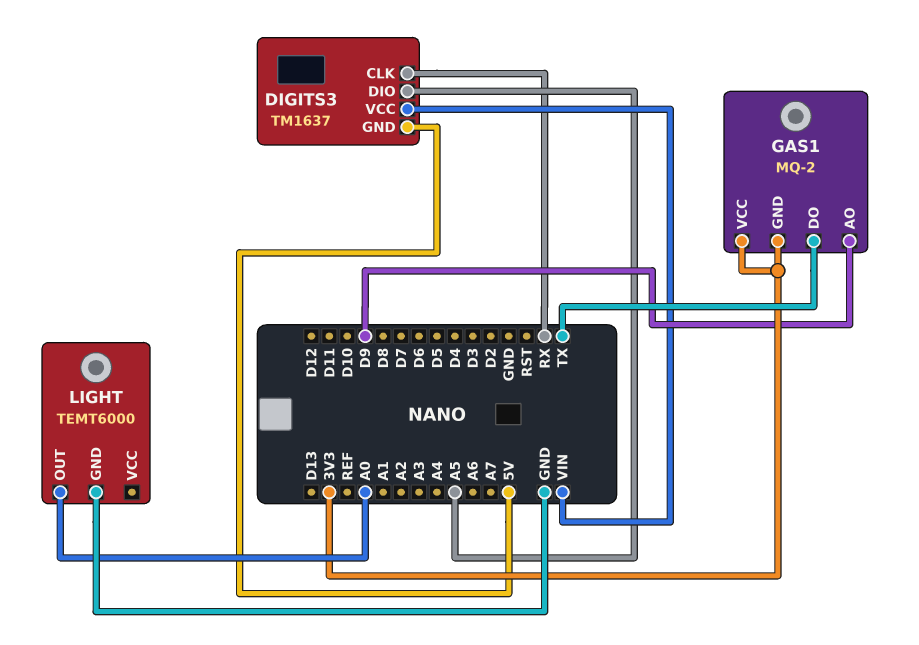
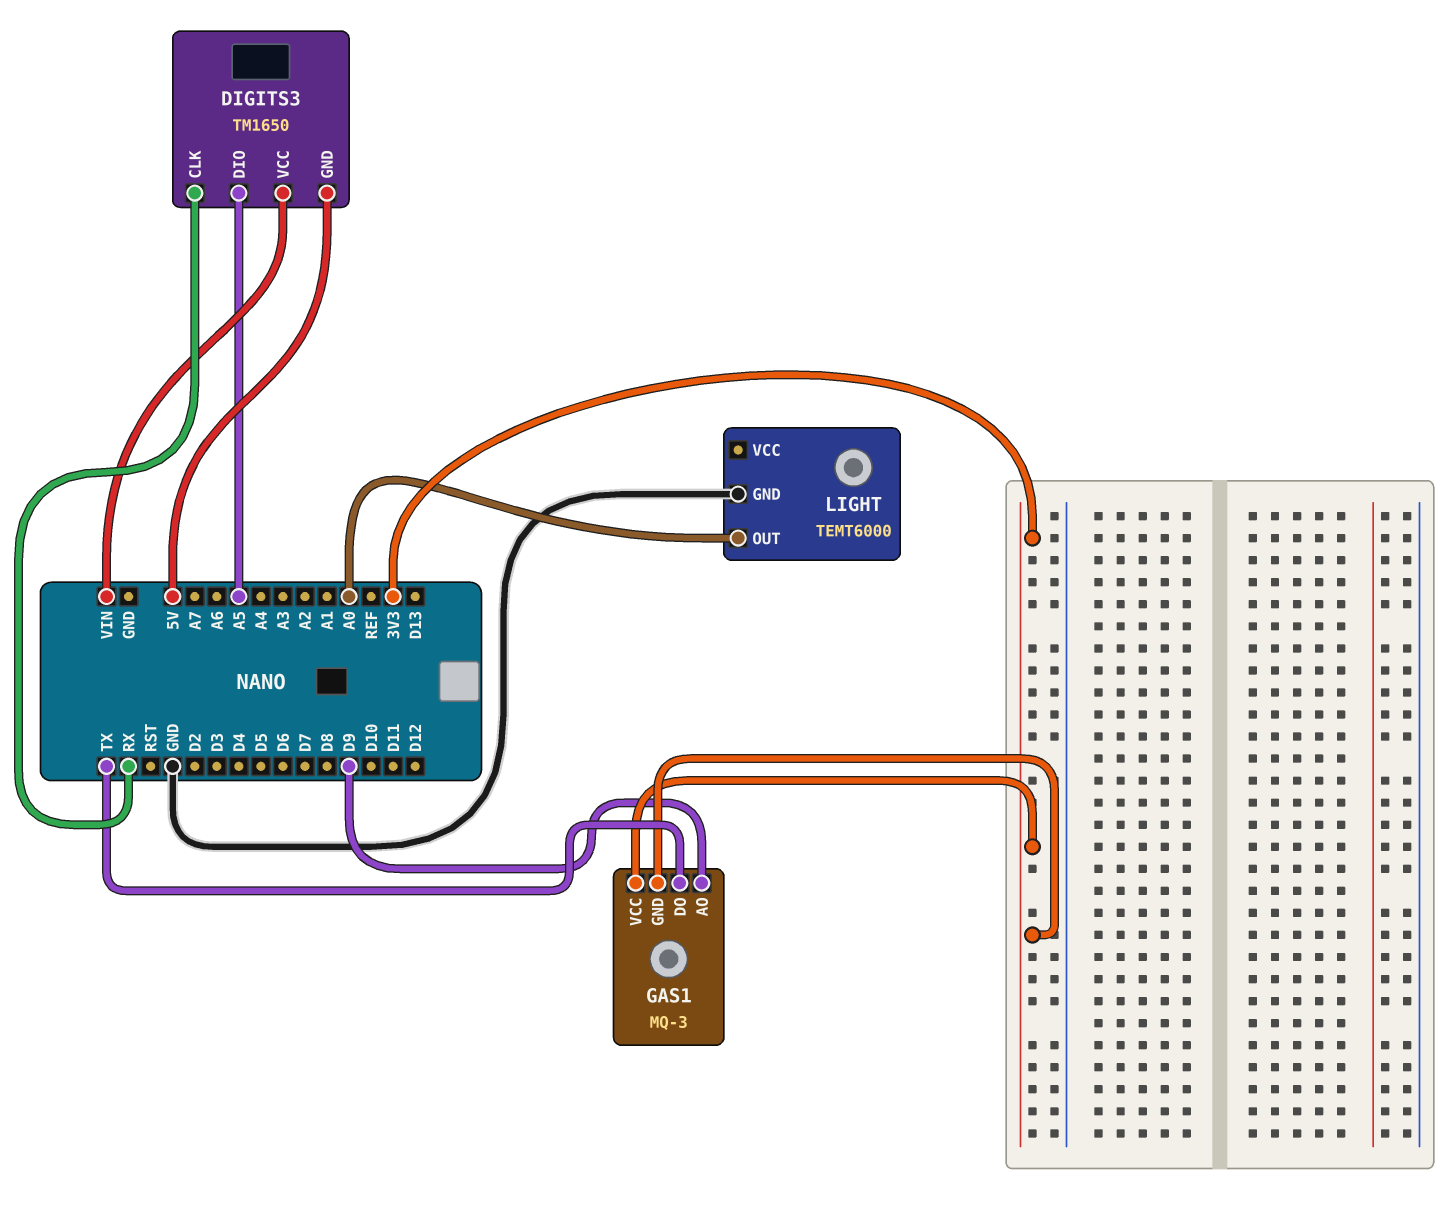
DIGITS3: TM1637 -> TM1650
GAS1: MQ-2 -> MQ-3

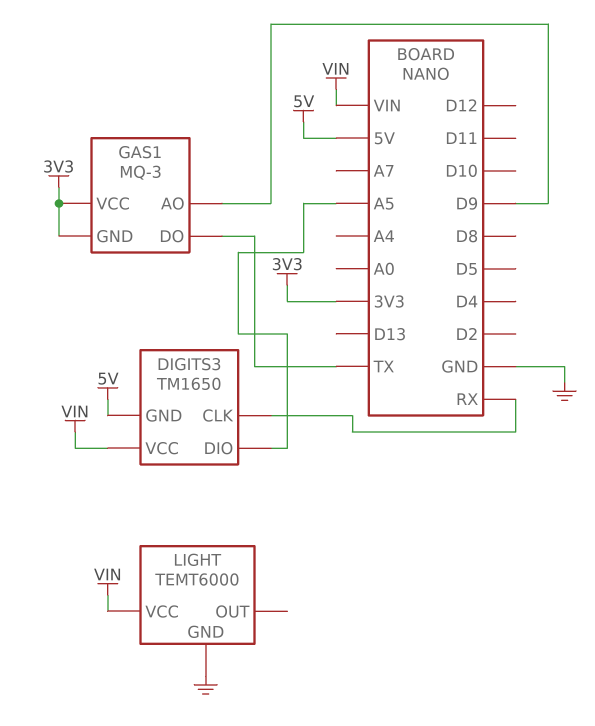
LIGHT pin OUT: A0 -> none
LIGHT pin VCC: none -> VIN

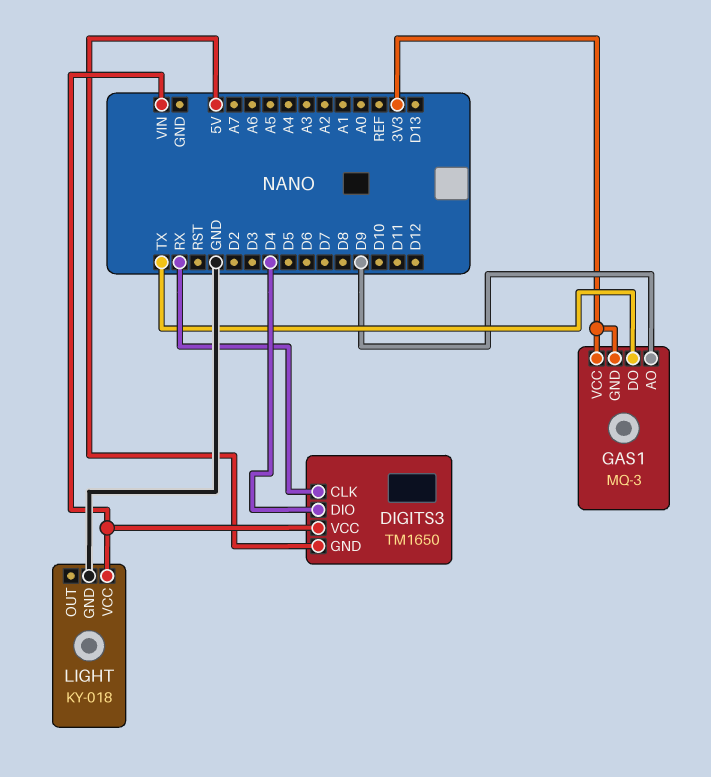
DIGITS3 pin DIO: A5 -> D4
LIGHT: TEMT6000 -> KY-018

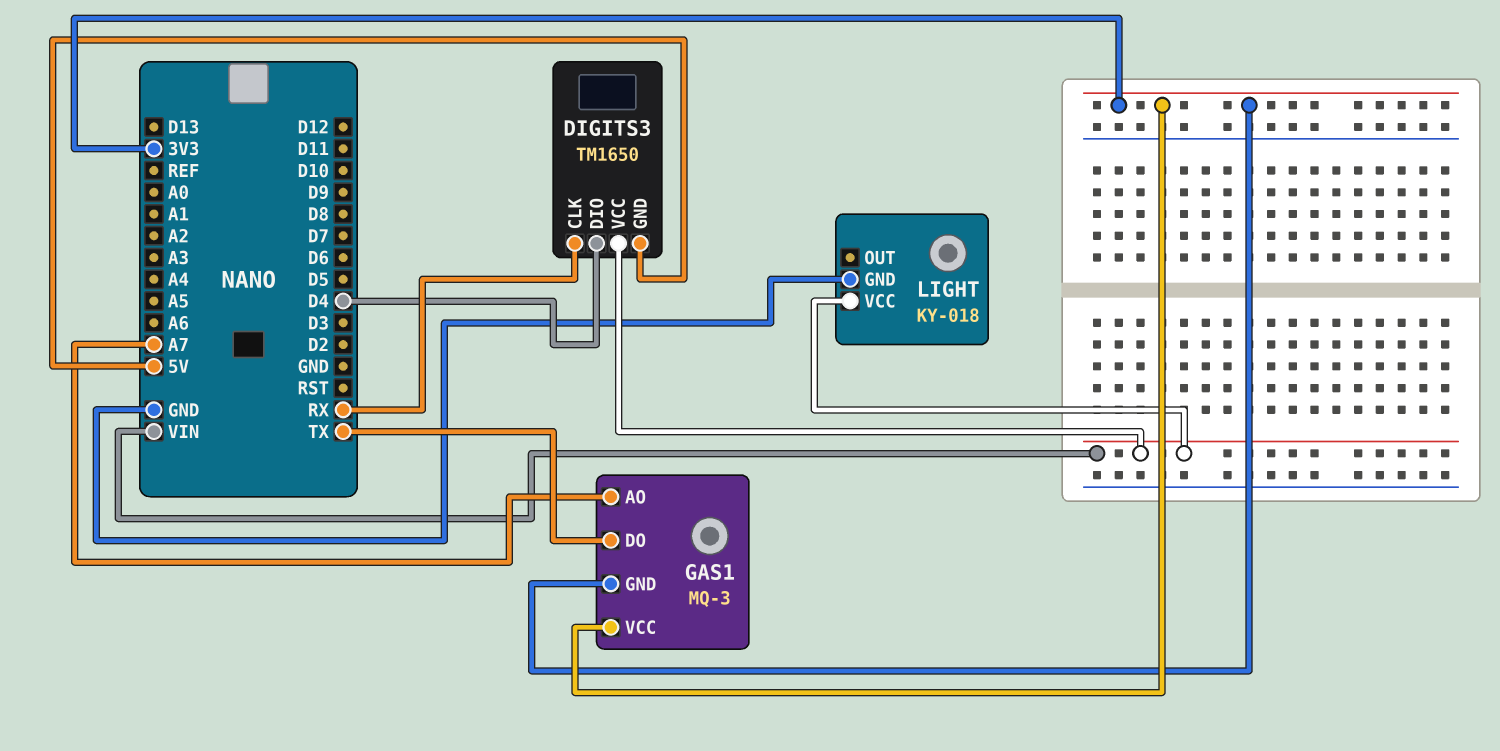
GAS1 pin AO: D9 -> A7

